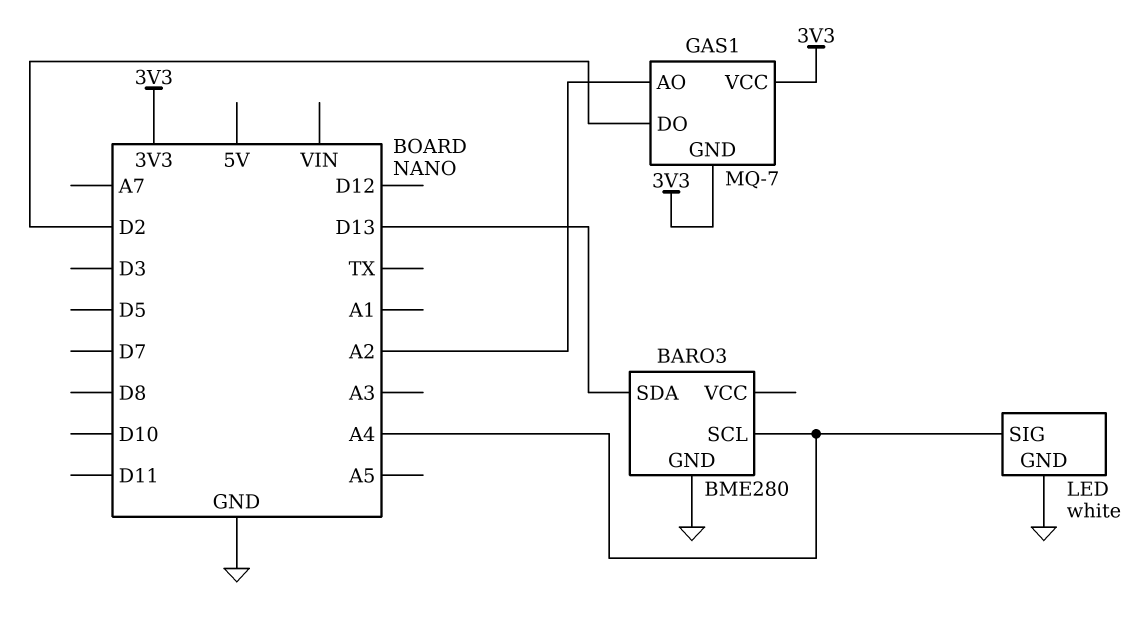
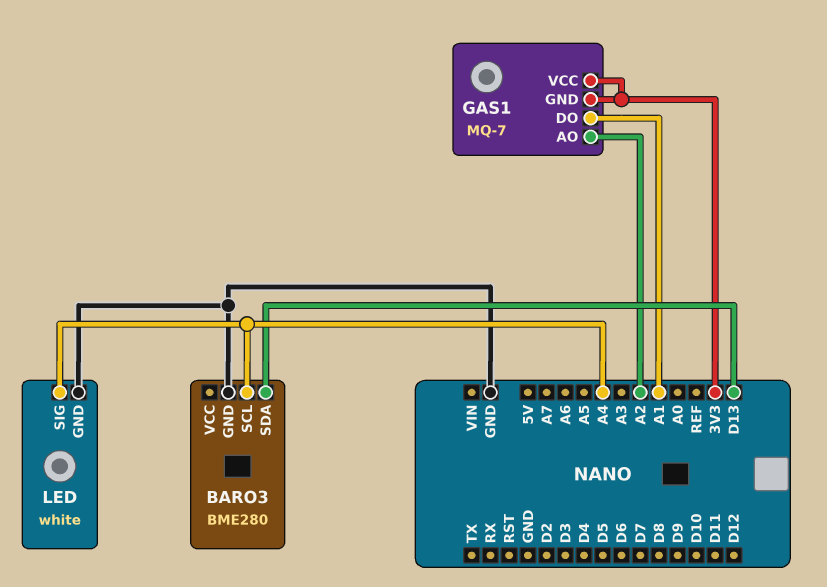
GAS1 pin DO: D2 -> A1

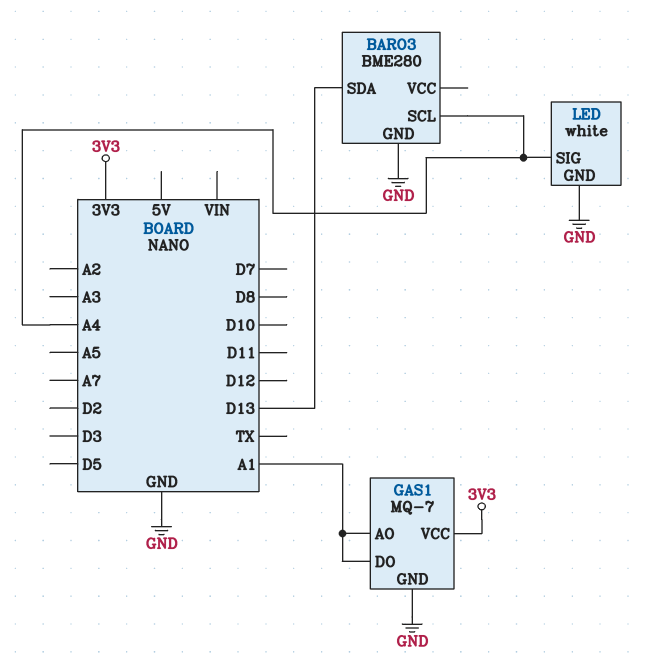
GAS1 pin AO: A2 -> A1
GAS1 pin GND: 3V3 -> GND

